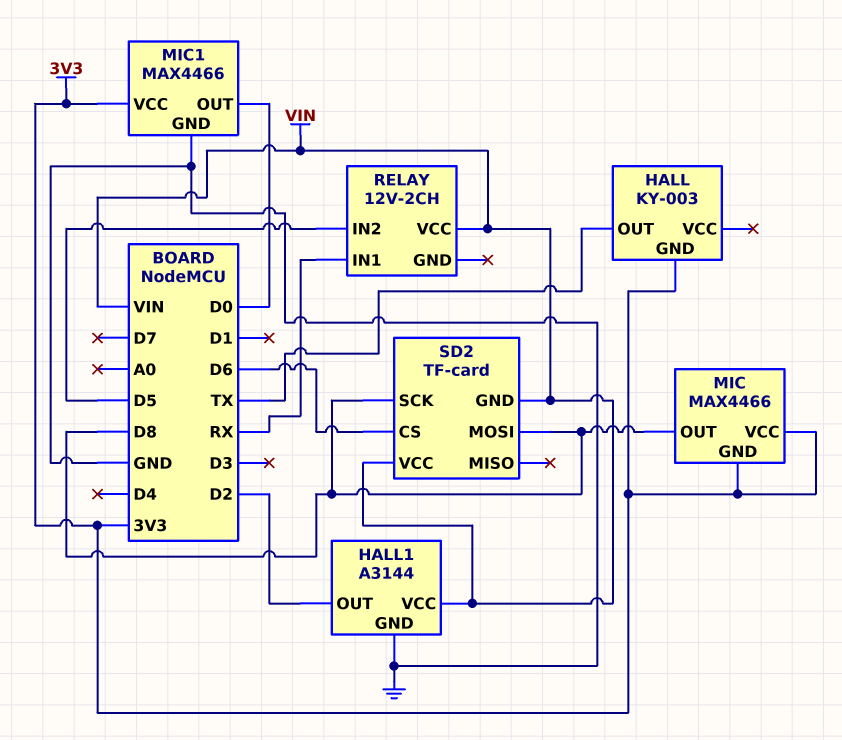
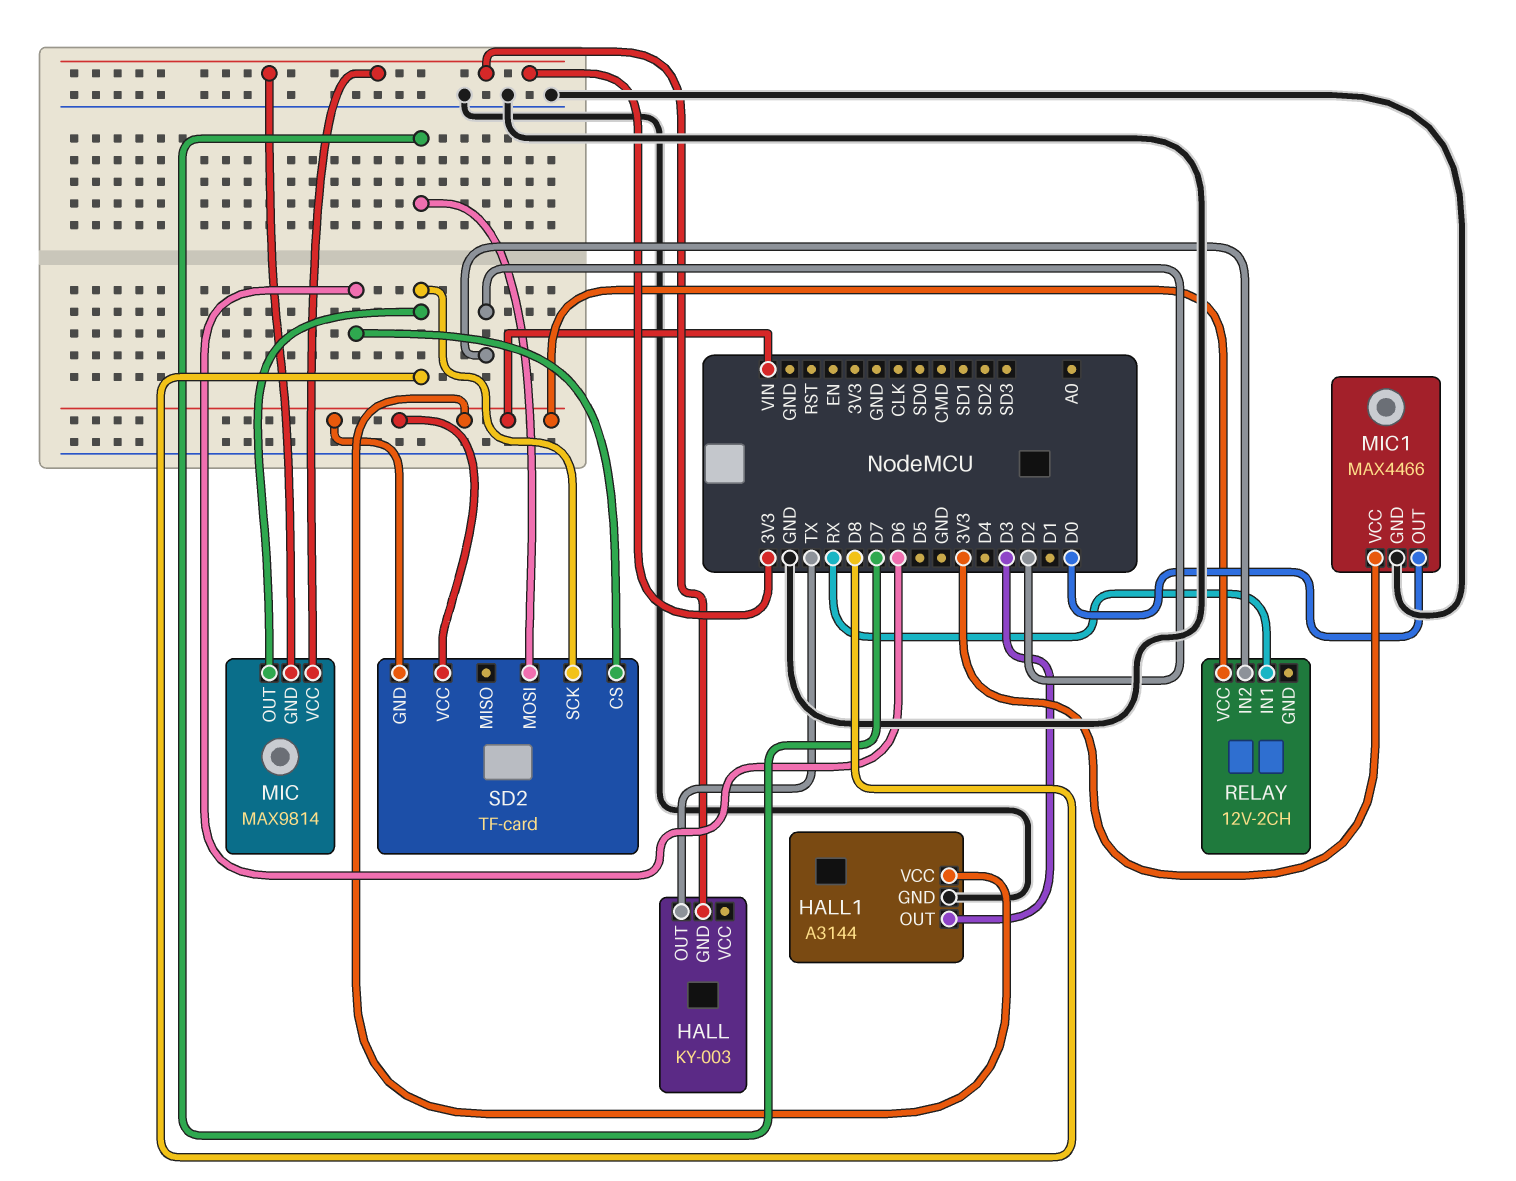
HALL1 pin OUT: D2 -> D3
MIC: MAX4466 -> MAX9814
RELAY pin IN2: D5 -> D2
SD2 pin MOSI: D8 -> D7

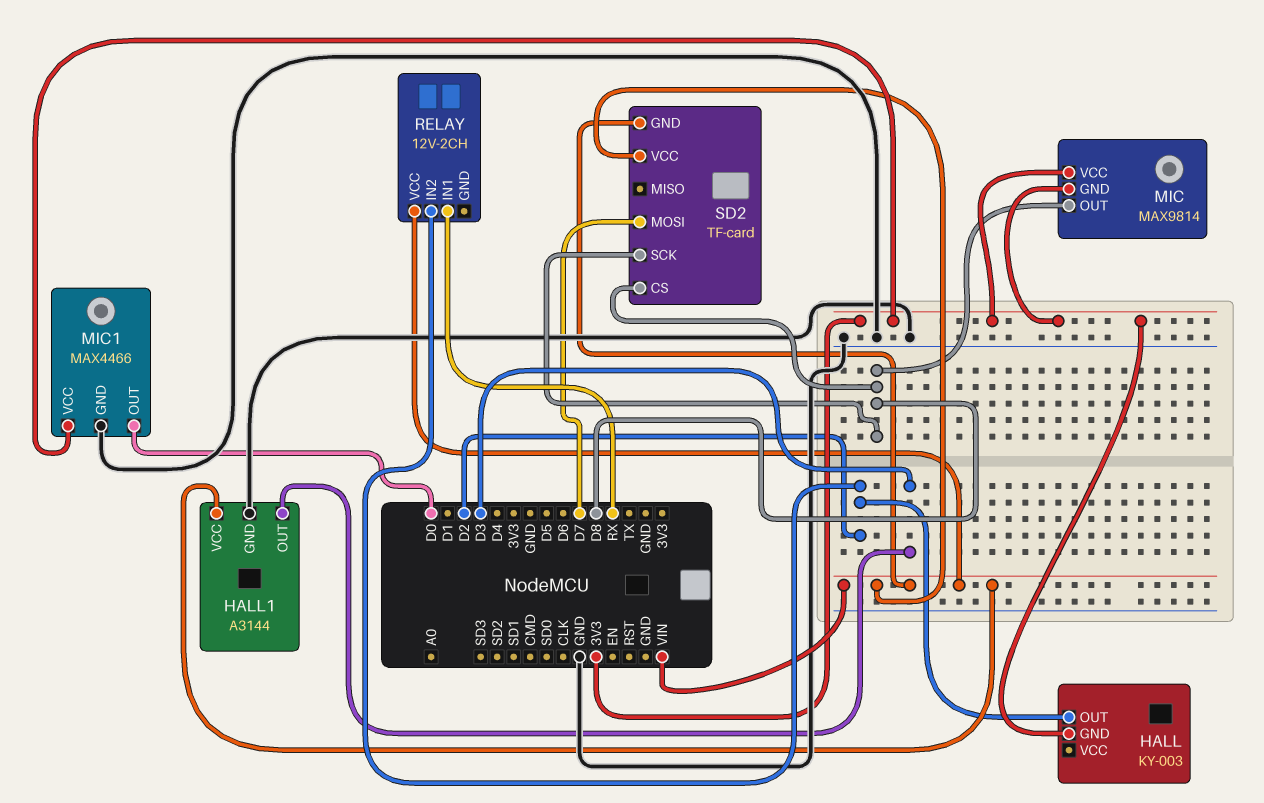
HALL pin OUT: TX -> D2
SD2 pin CS: D6 -> D8

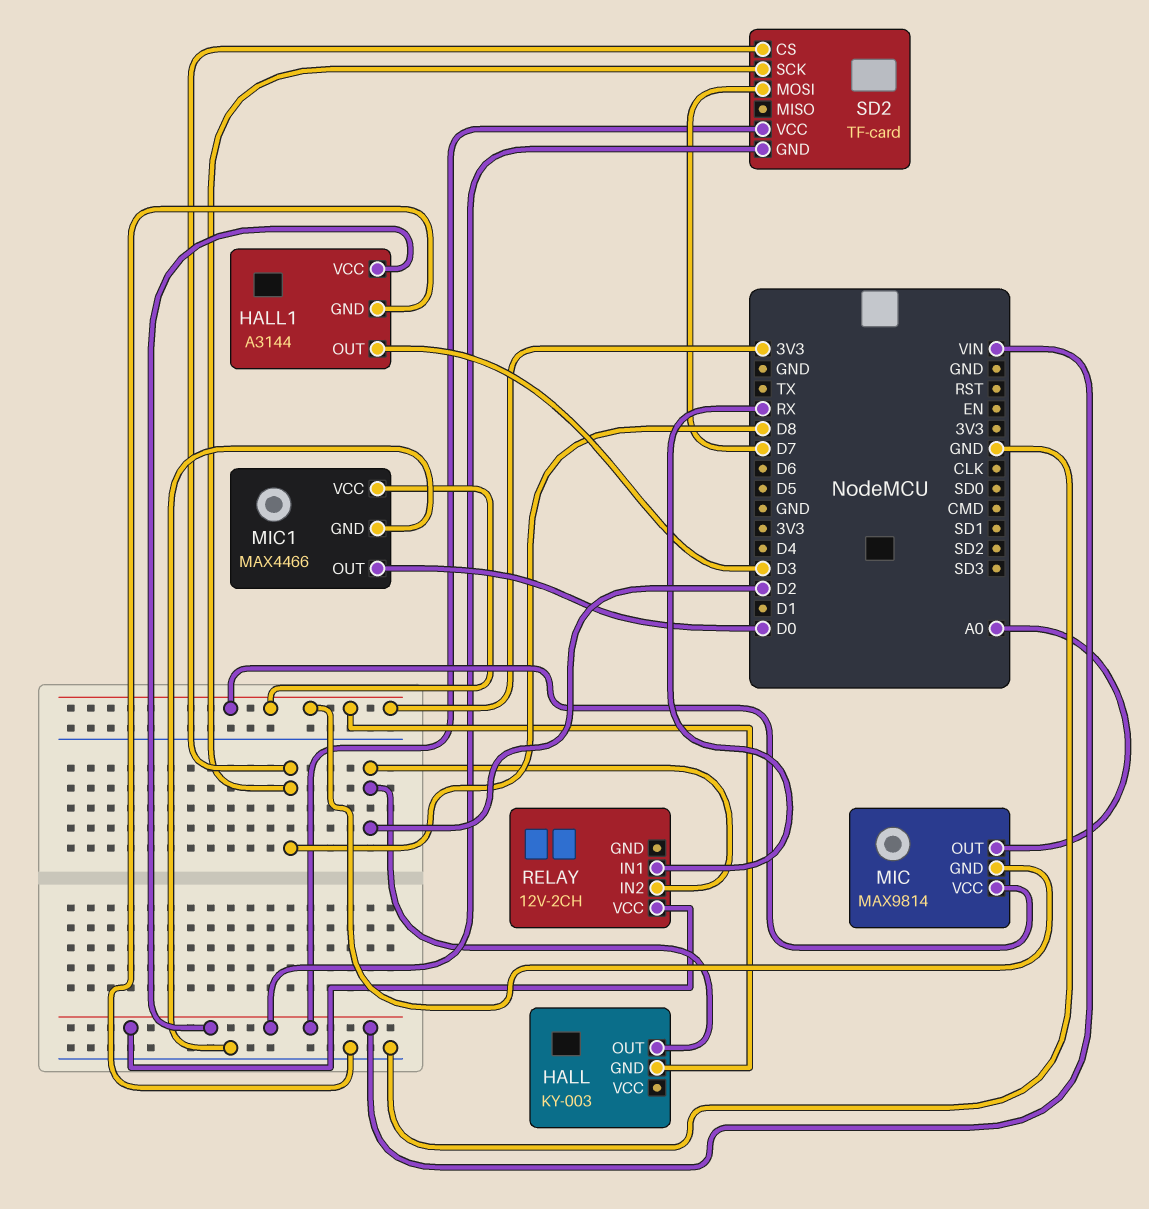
MIC pin OUT: D8 -> A0

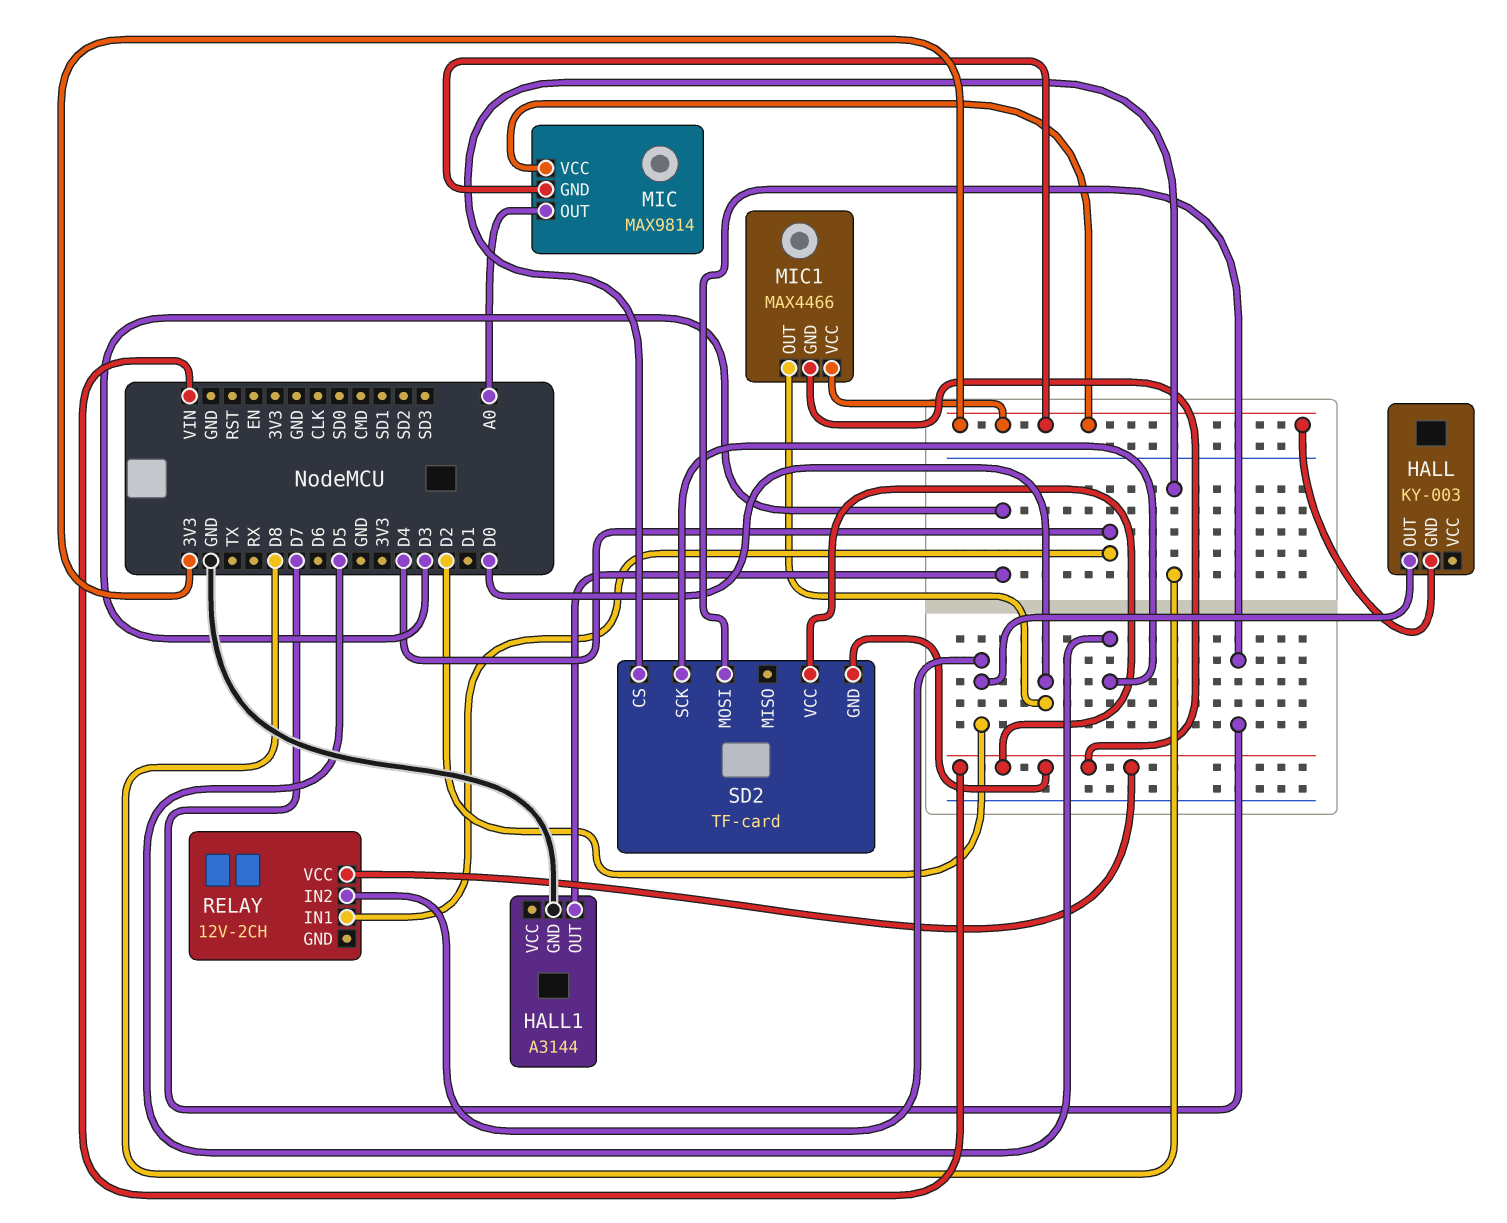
HALL1 pin VCC: VIN -> none
MIC1 pin GND: GND -> VIN
RELAY pin IN1: RX -> D4
SD2 pin SCK: D8 -> D5

